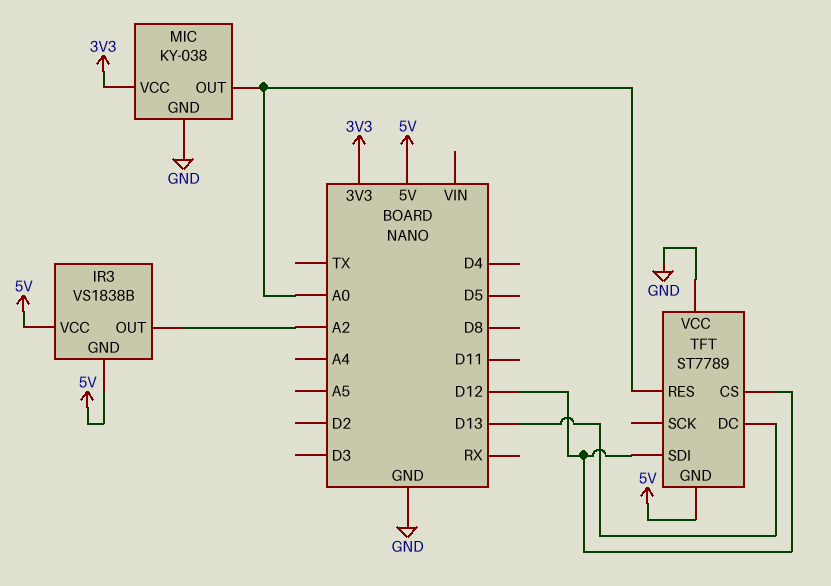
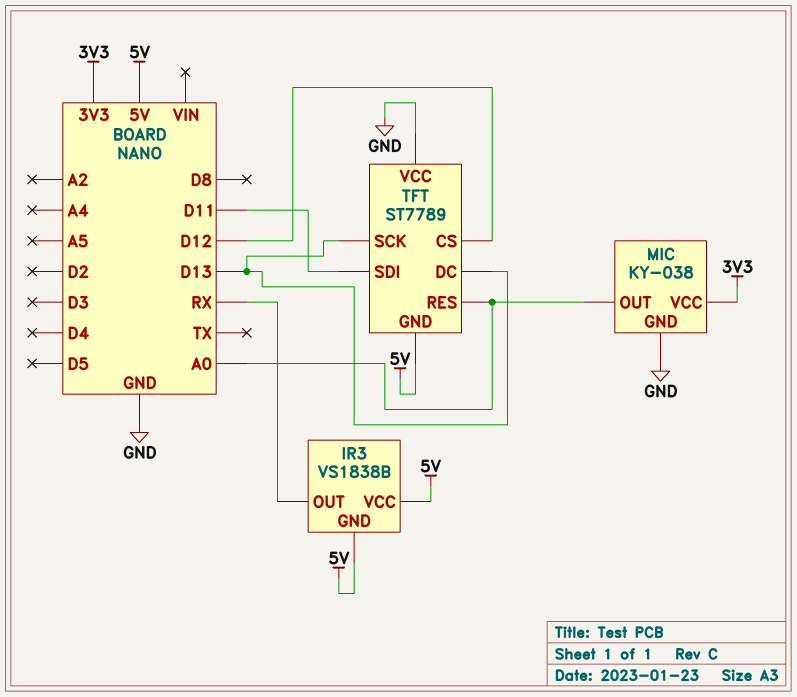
IR3 pin OUT: A2 -> RX
TFT pin SCK: none -> D13
TFT pin SDI: D12 -> D11

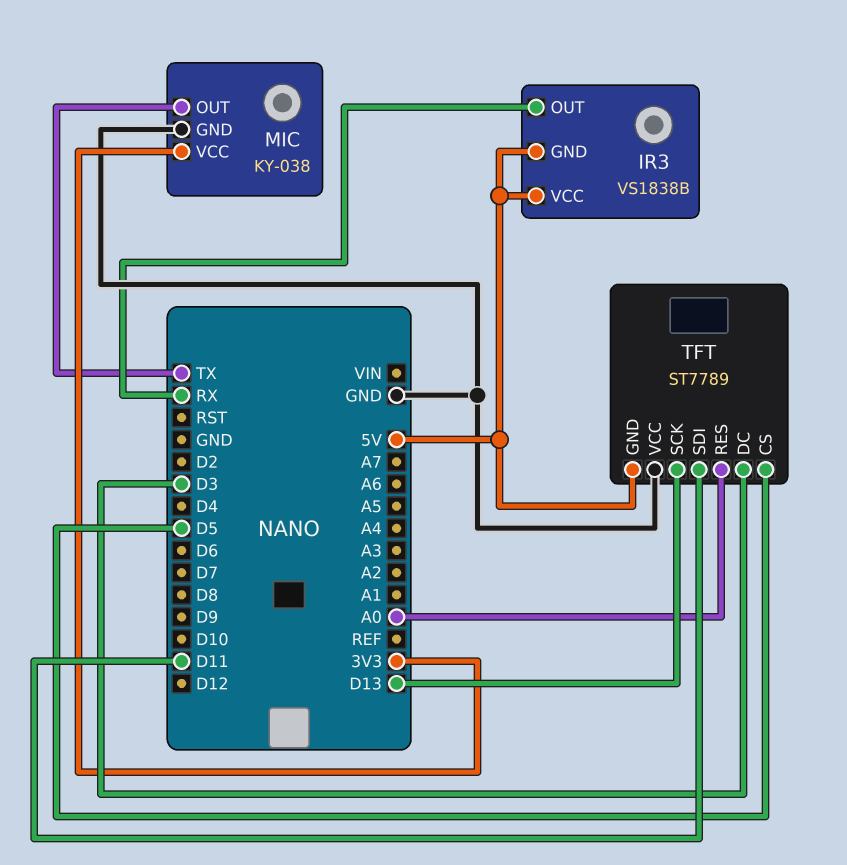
MIC pin OUT: A0 -> TX
TFT pin CS: D12 -> D5
TFT pin DC: D13 -> D3

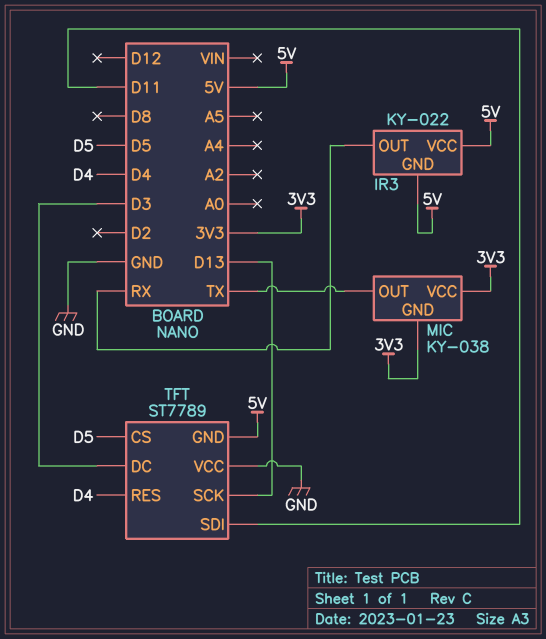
IR3: VS1838B -> KY-022
MIC pin GND: GND -> 3V3
TFT pin RES: A0 -> D4

